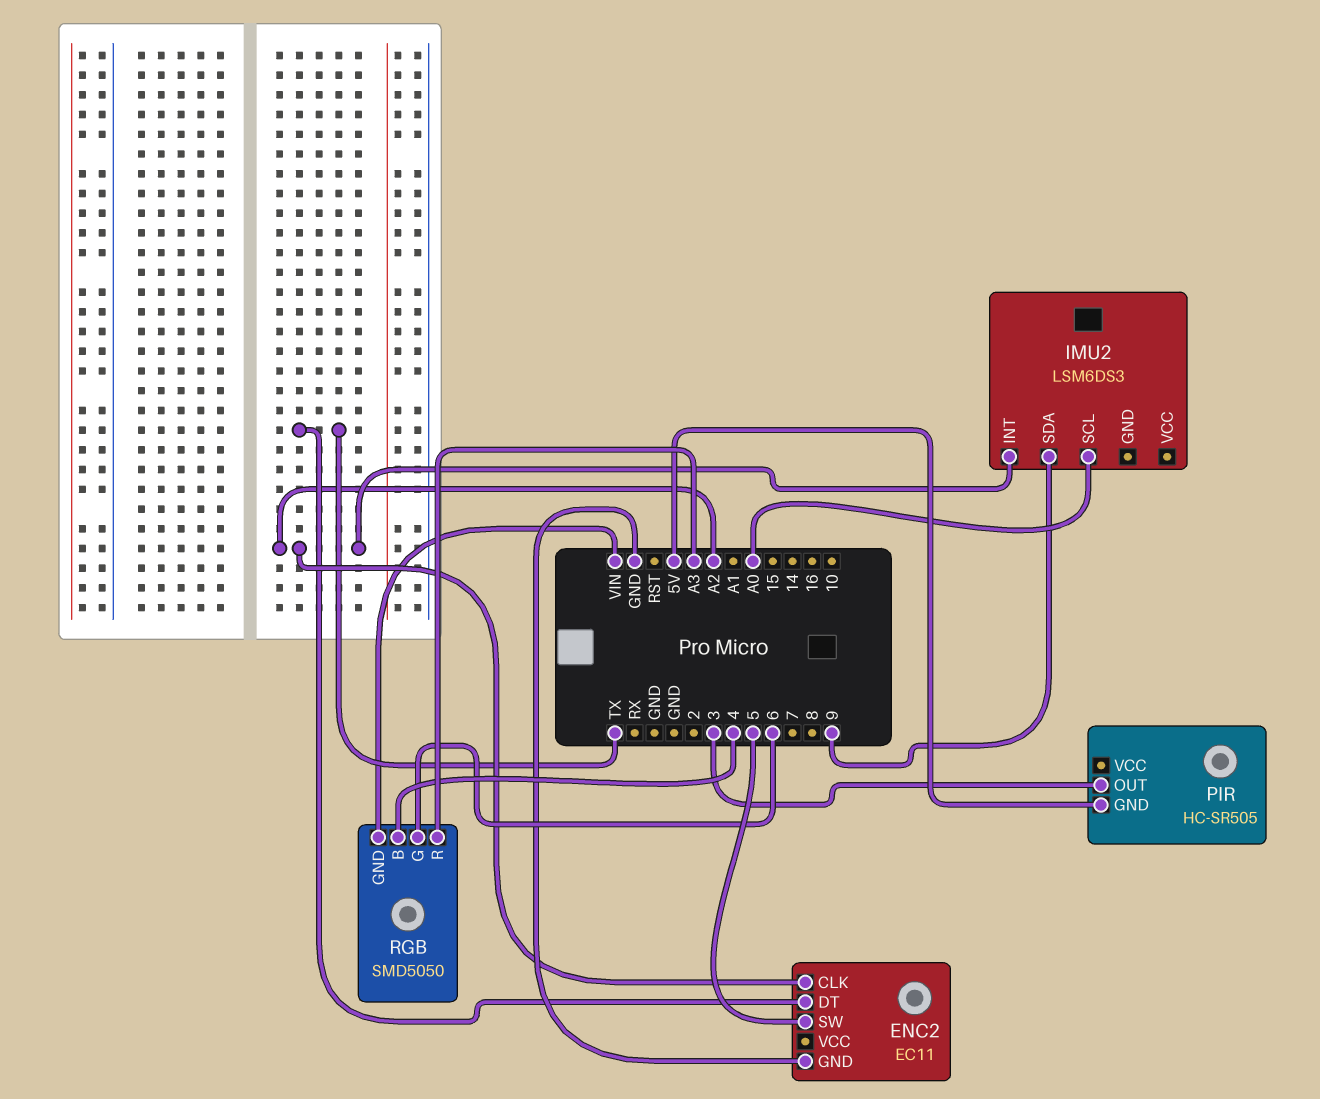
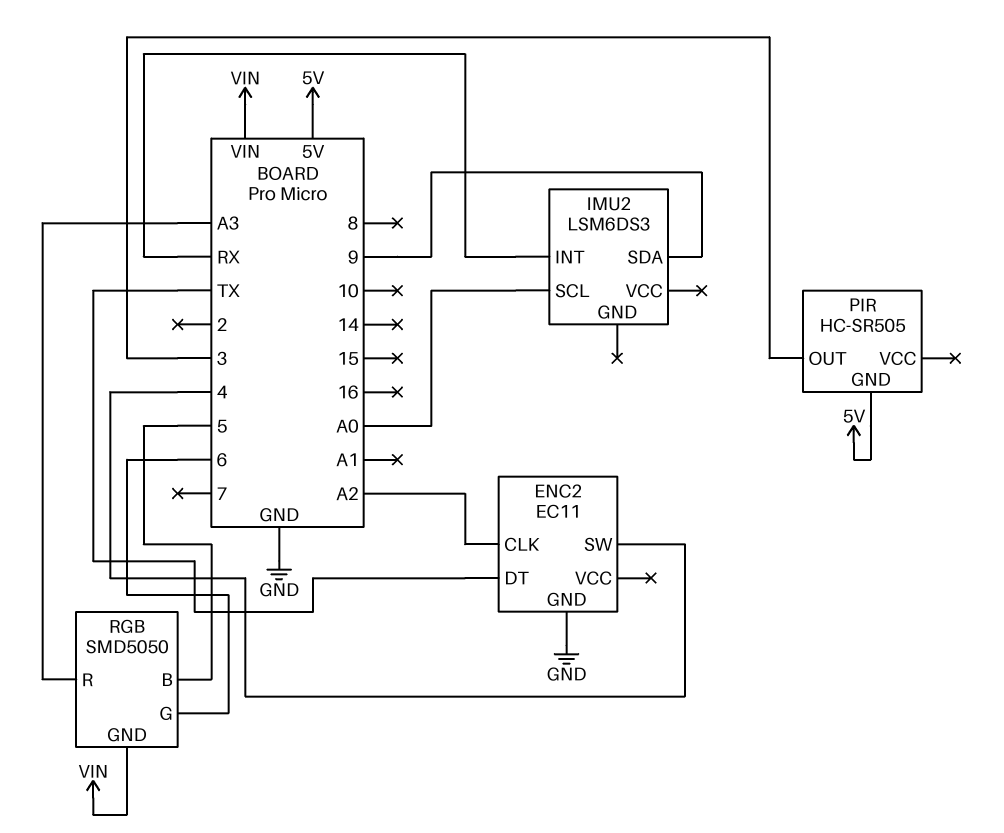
ENC2 pin SW: 5 -> 4
IMU2 pin INT: A2 -> RX
RGB pin B: 4 -> 5

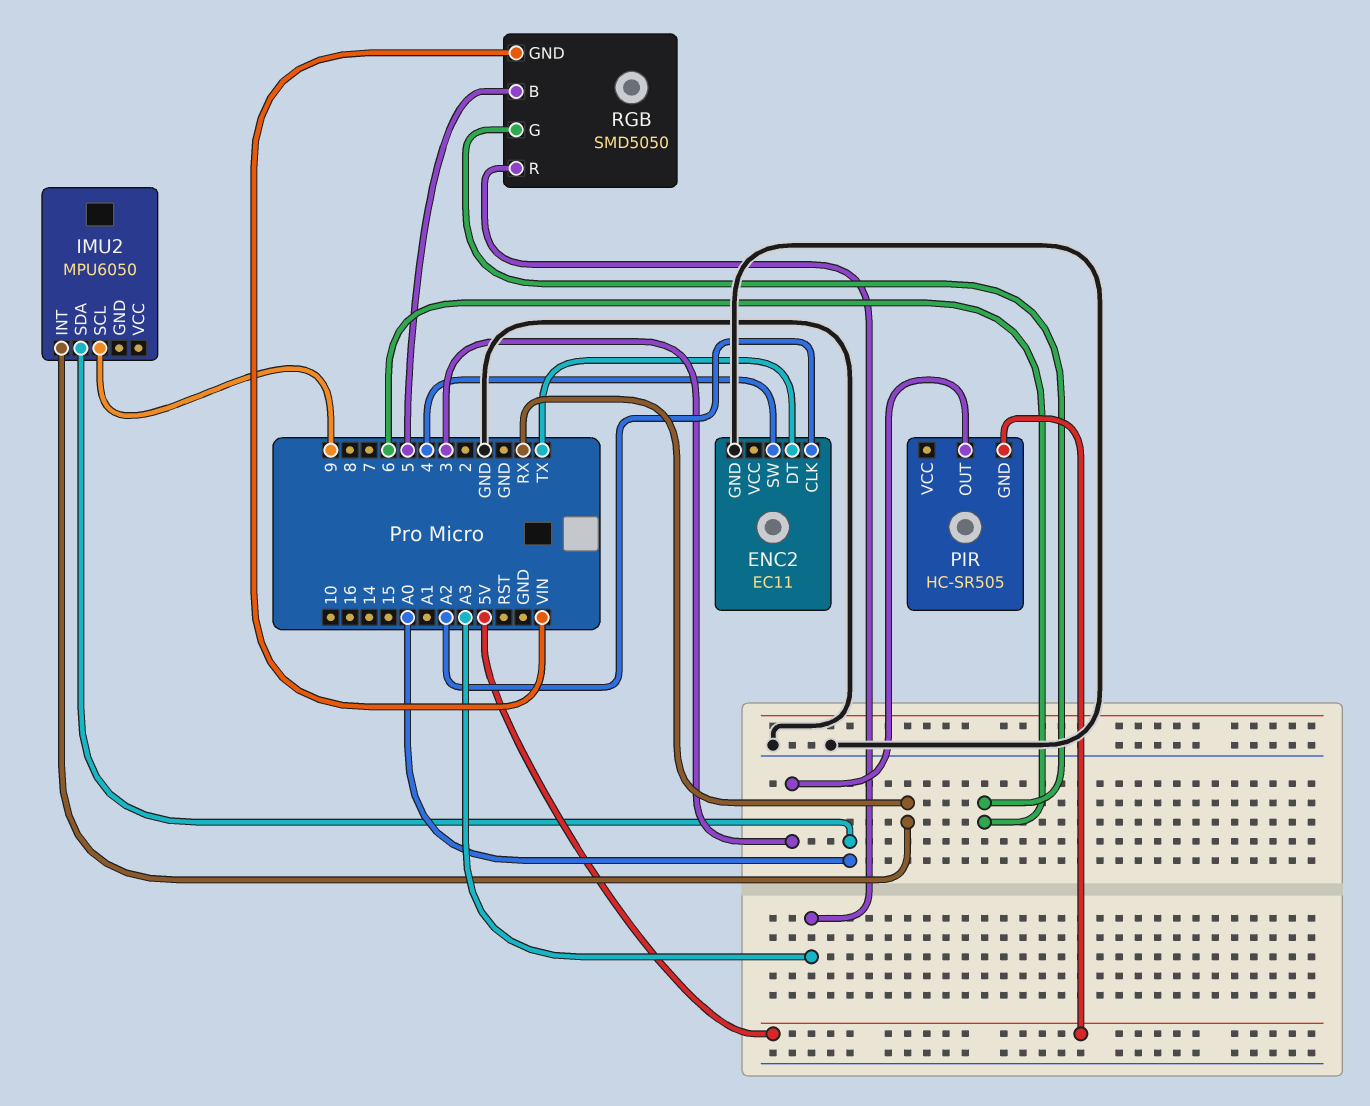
IMU2: LSM6DS3 -> MPU6050
IMU2 pin SCL: A0 -> 9
IMU2 pin SDA: 9 -> A0

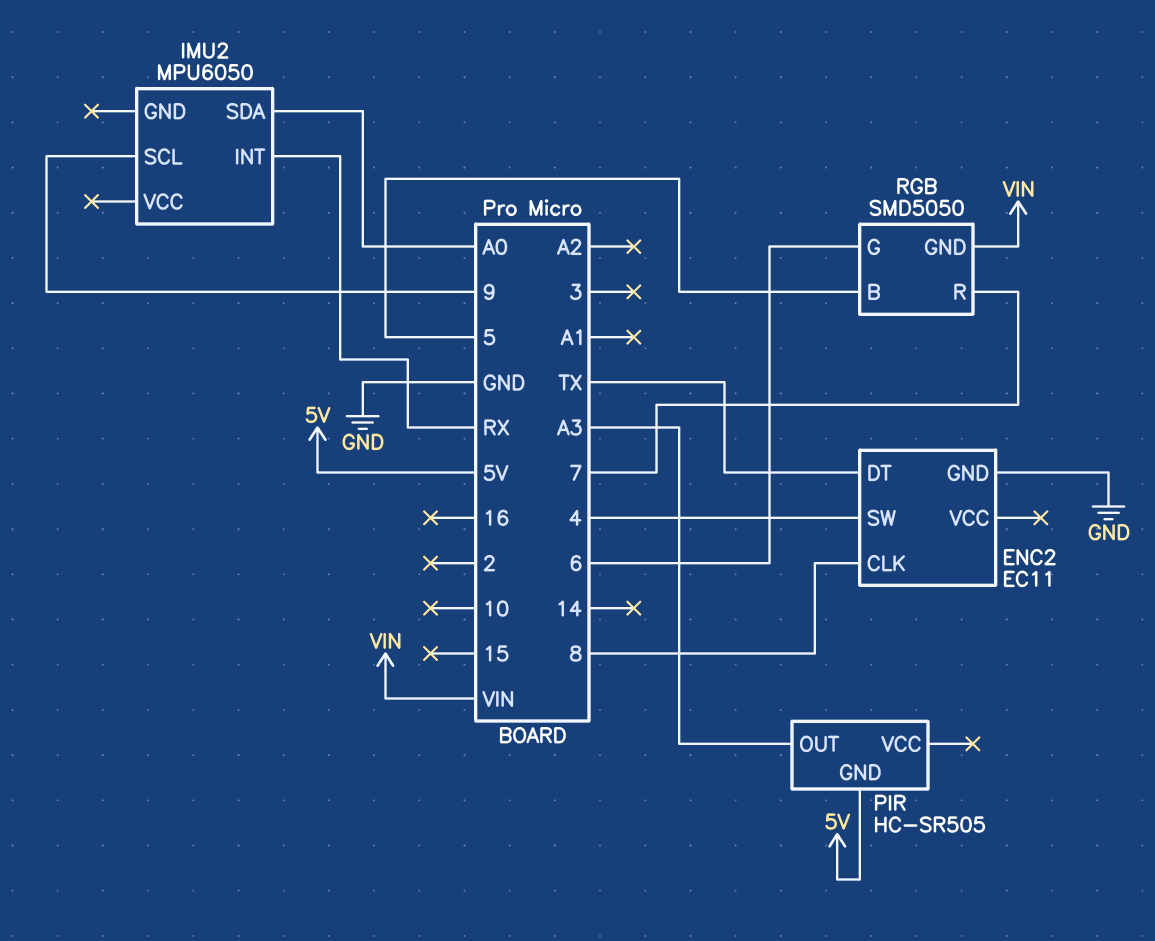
ENC2 pin CLK: A2 -> 8
PIR pin OUT: 3 -> A3
RGB pin R: A3 -> 7

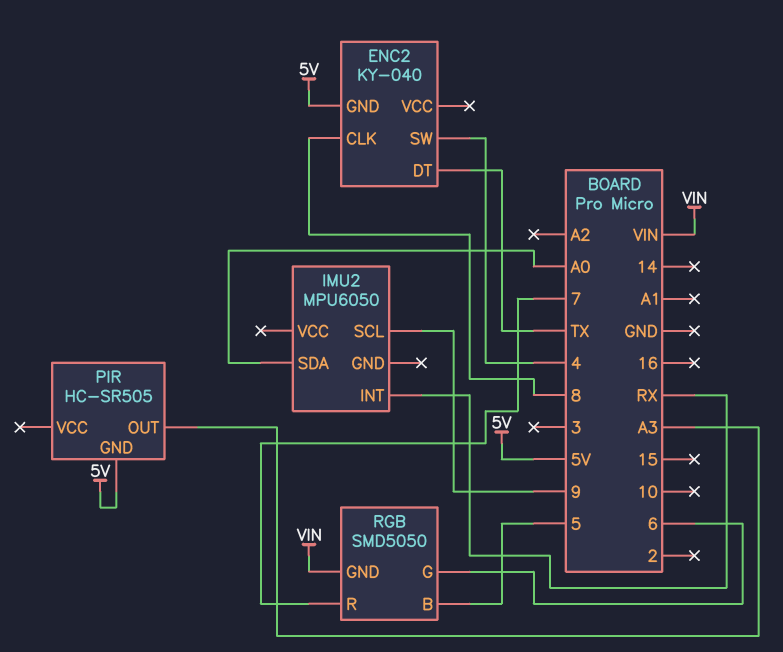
ENC2: EC11 -> KY-040
ENC2 pin GND: GND -> 5V

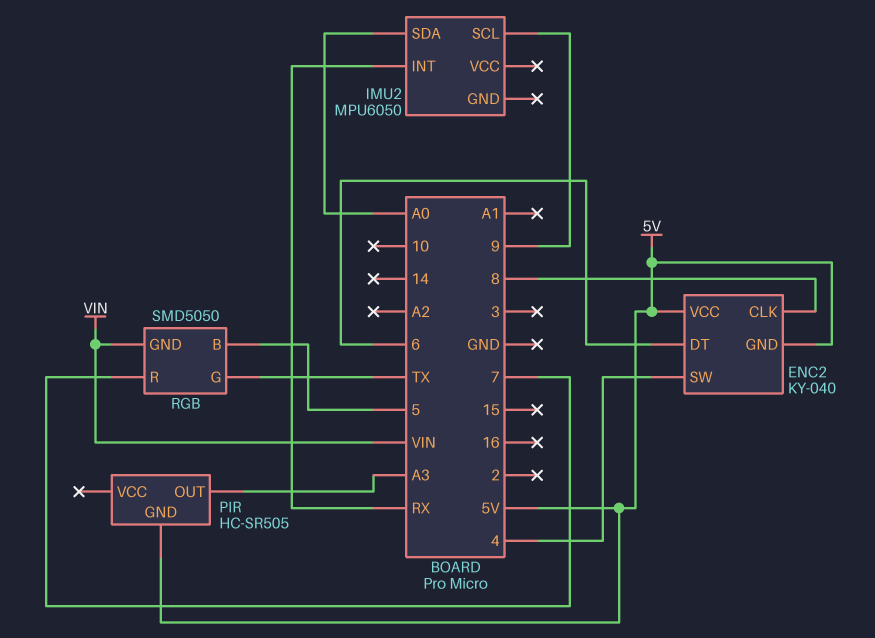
ENC2 pin DT: TX -> 6
ENC2 pin VCC: none -> 5V
RGB pin G: 6 -> TX

